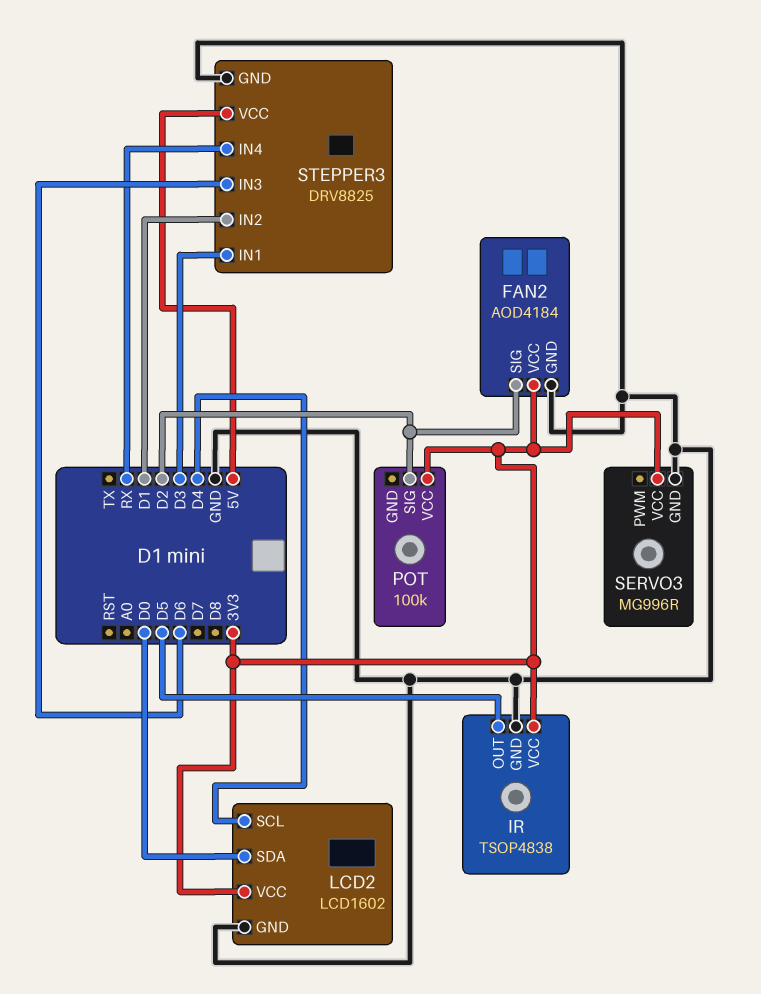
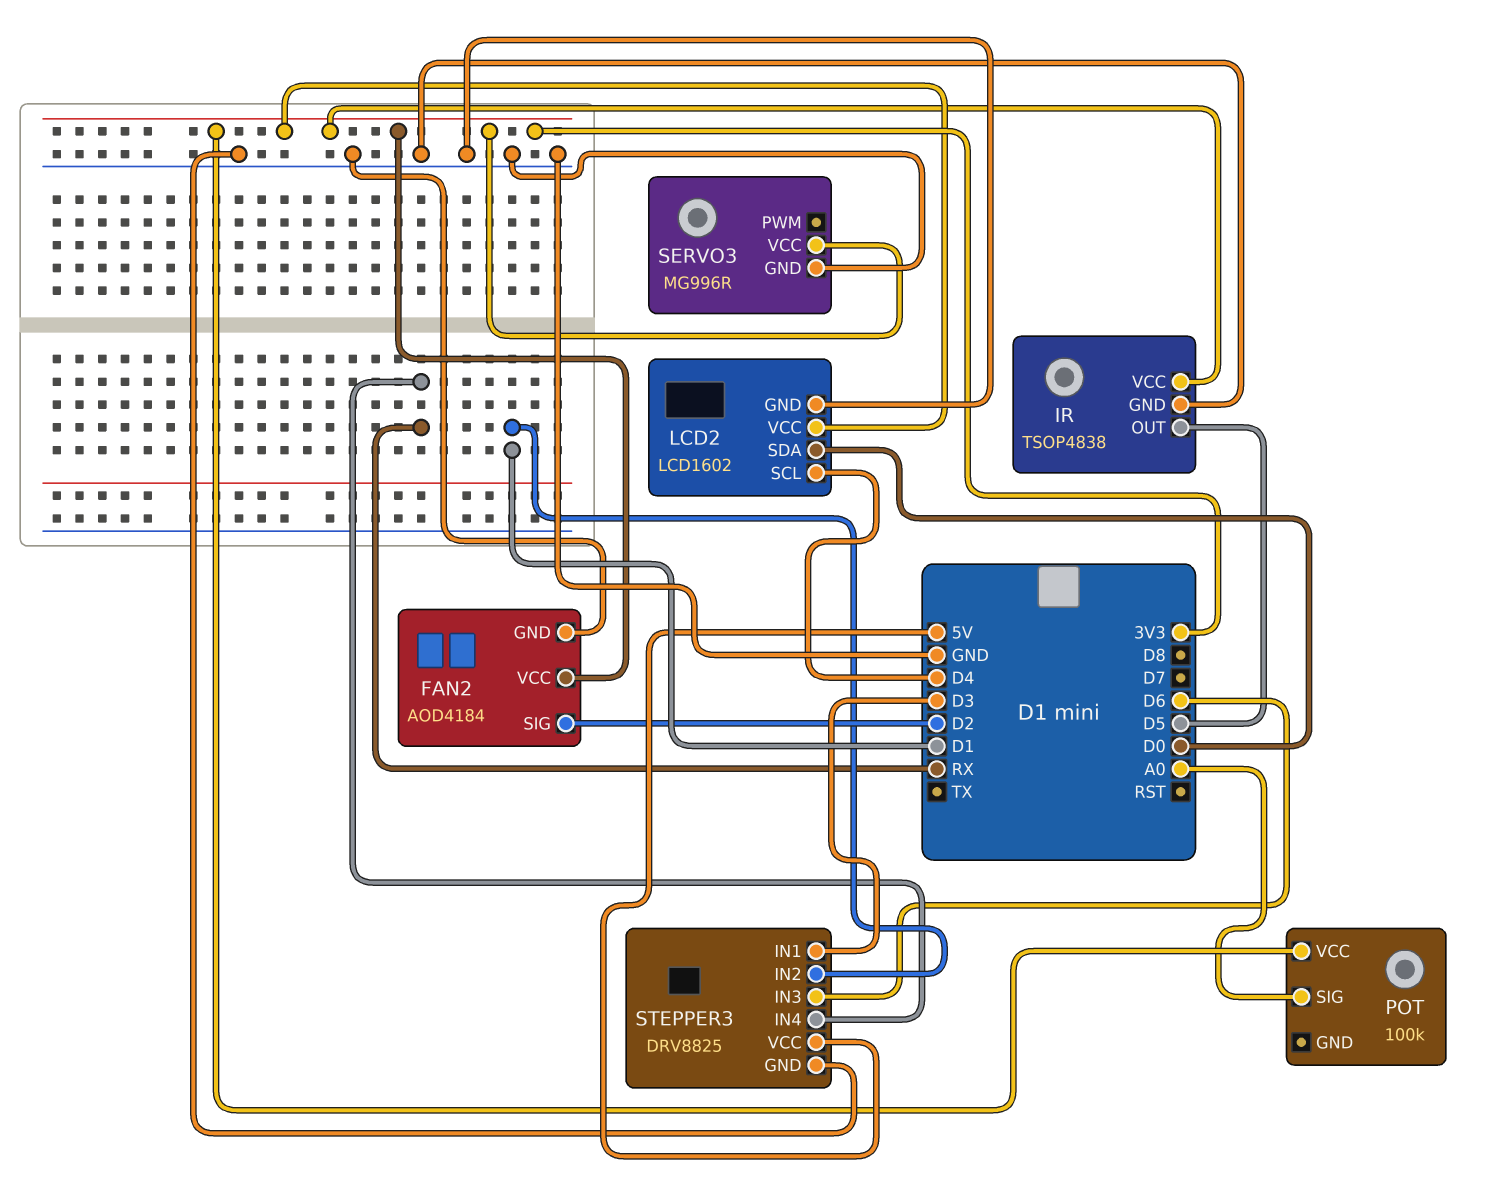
POT pin SIG: D2 -> A0

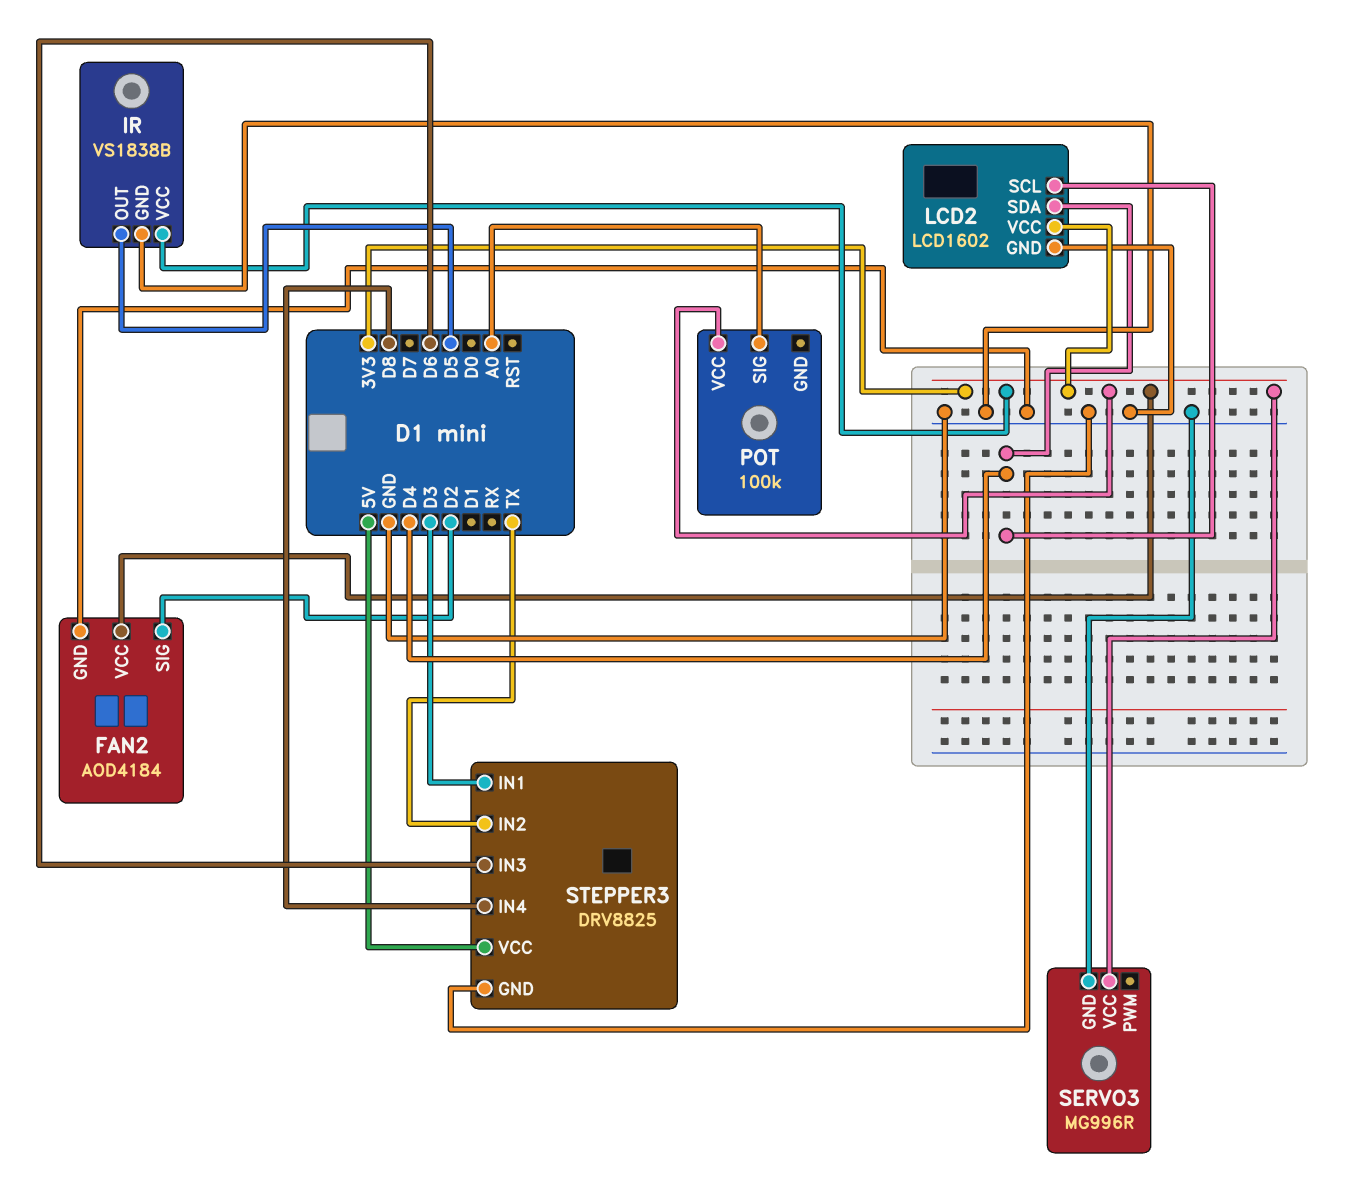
IR: TSOP4838 -> VS1838B
LCD2 pin SDA: D0 -> D4
STEPPER3 pin IN2: D1 -> TX
STEPPER3 pin IN4: RX -> D8

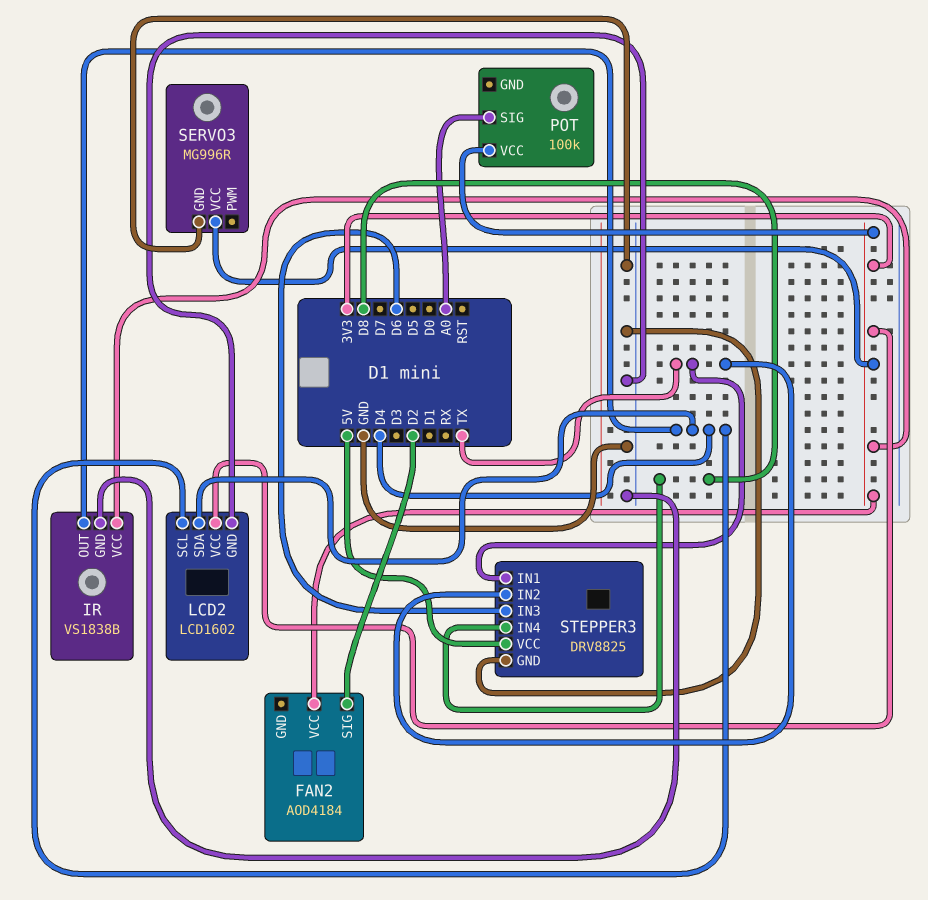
FAN2 pin GND: GND -> none
IR pin OUT: D5 -> D4
STEPPER3 pin IN1: D3 -> TX

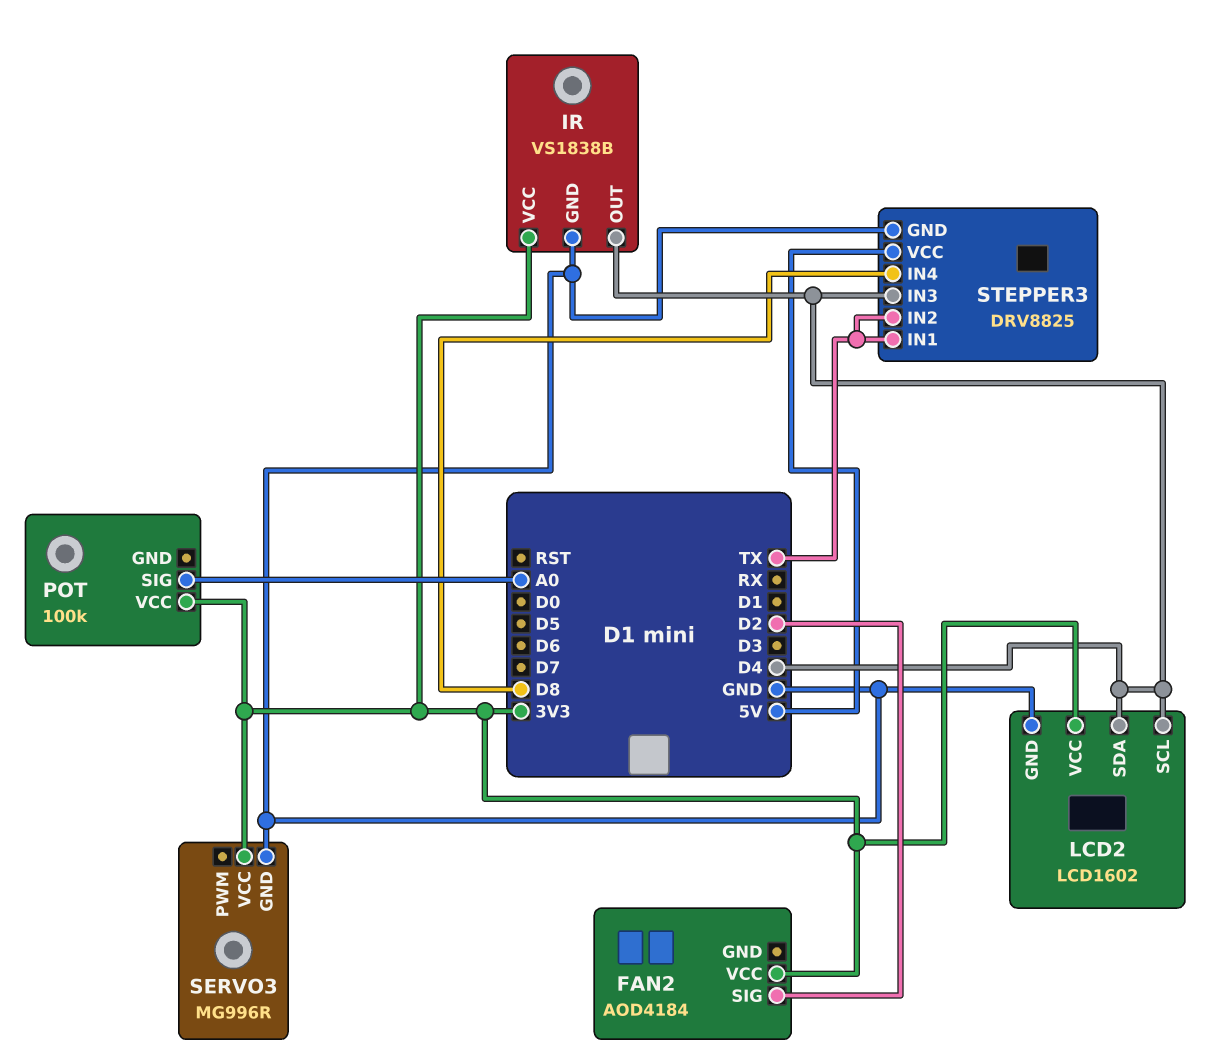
STEPPER3 pin IN3: D6 -> D4

